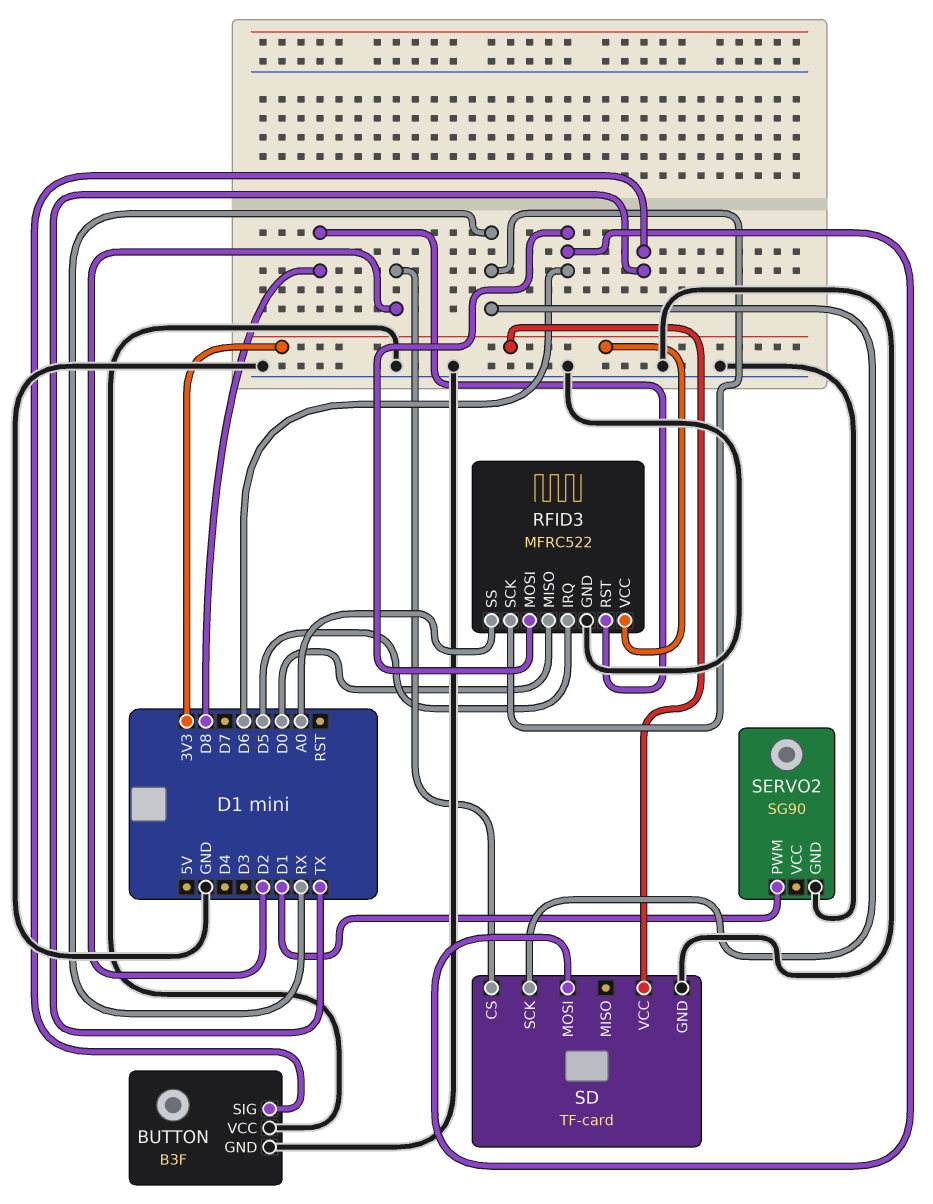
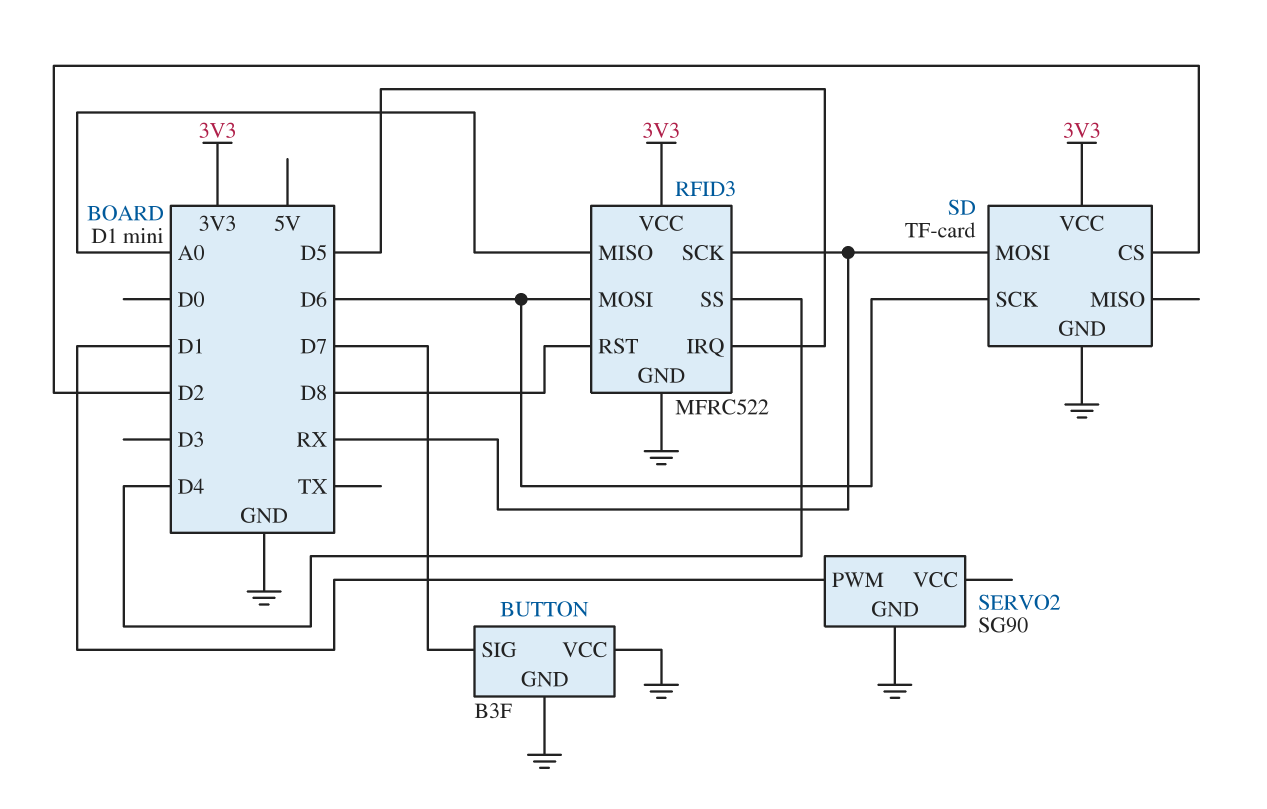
BUTTON pin SIG: TX -> D7
RFID3 pin MISO: D0 -> A0
RFID3 pin SS: A0 -> D4
SD pin MOSI: D6 -> RX
SD pin SCK: RX -> D6

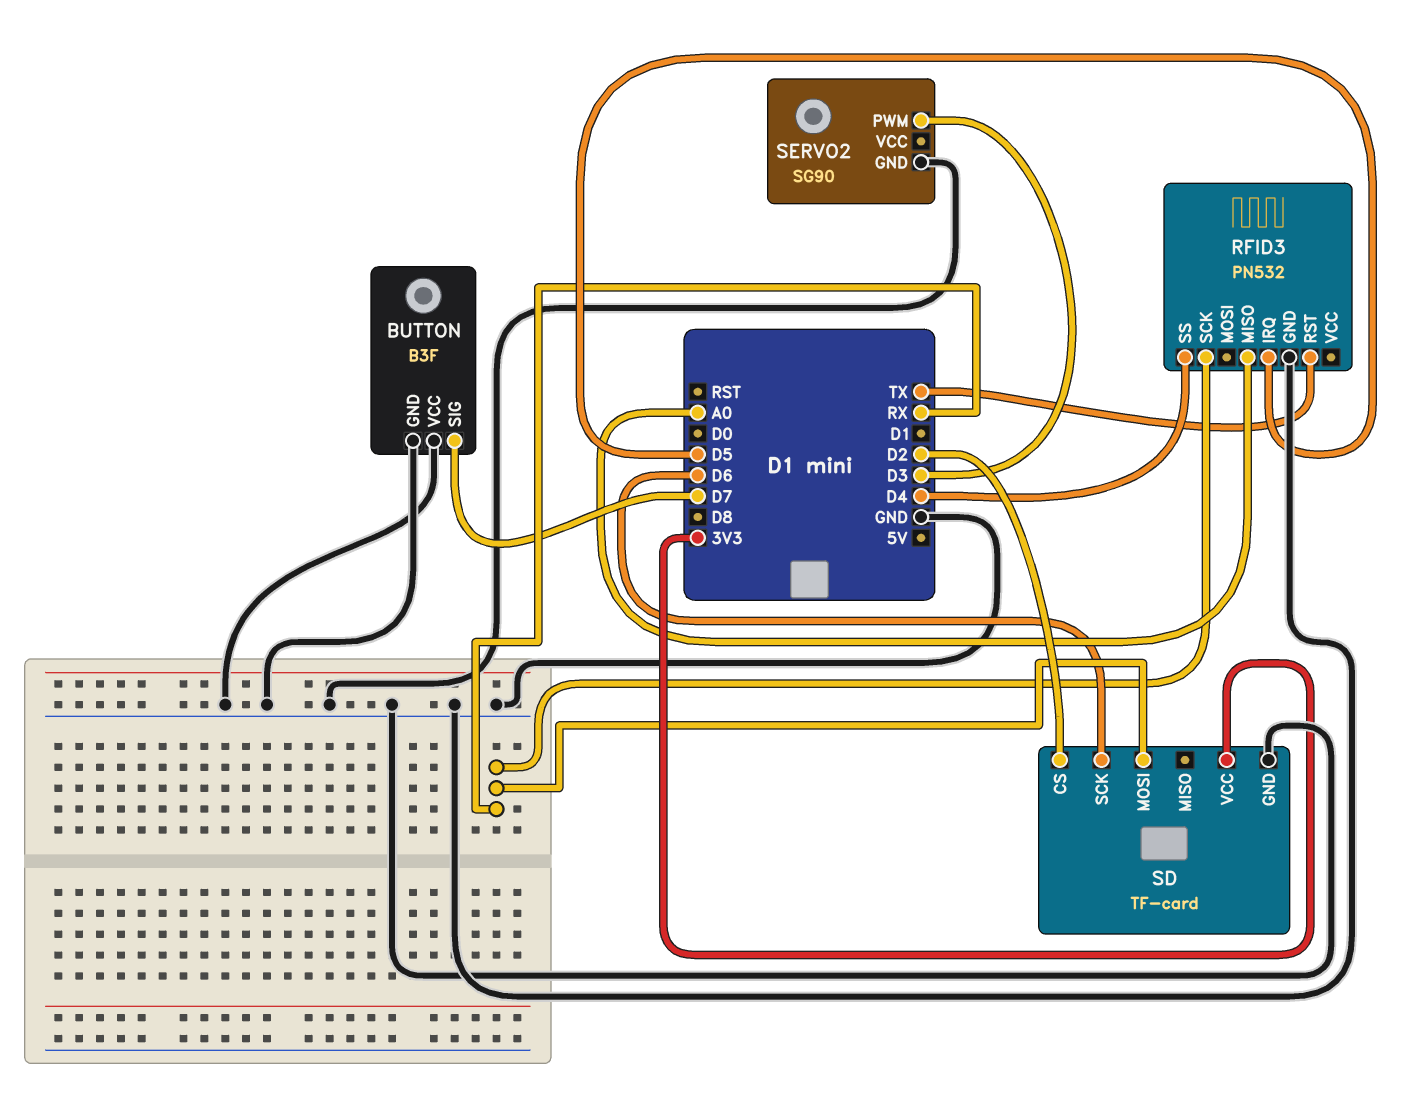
RFID3: MFRC522 -> PN532
RFID3 pin MOSI: D6 -> none
RFID3 pin RST: D8 -> TX
RFID3 pin VCC: 3V3 -> none
SERVO2 pin PWM: D1 -> D3

